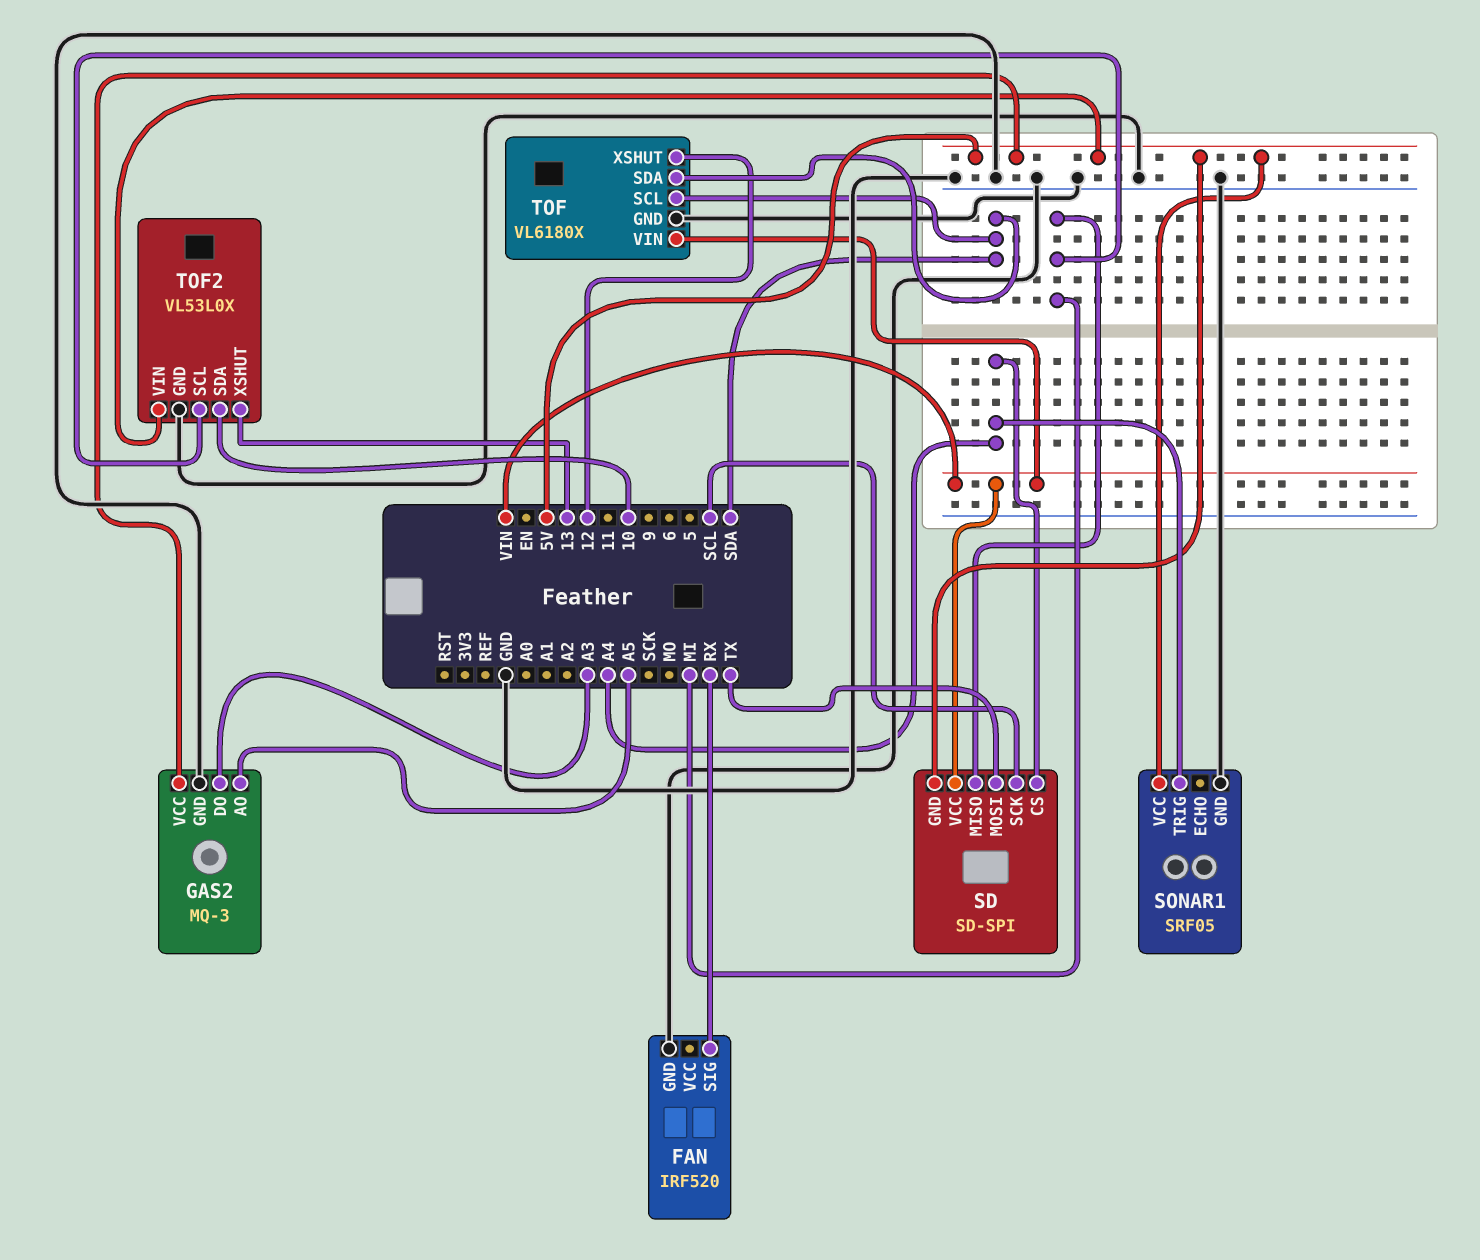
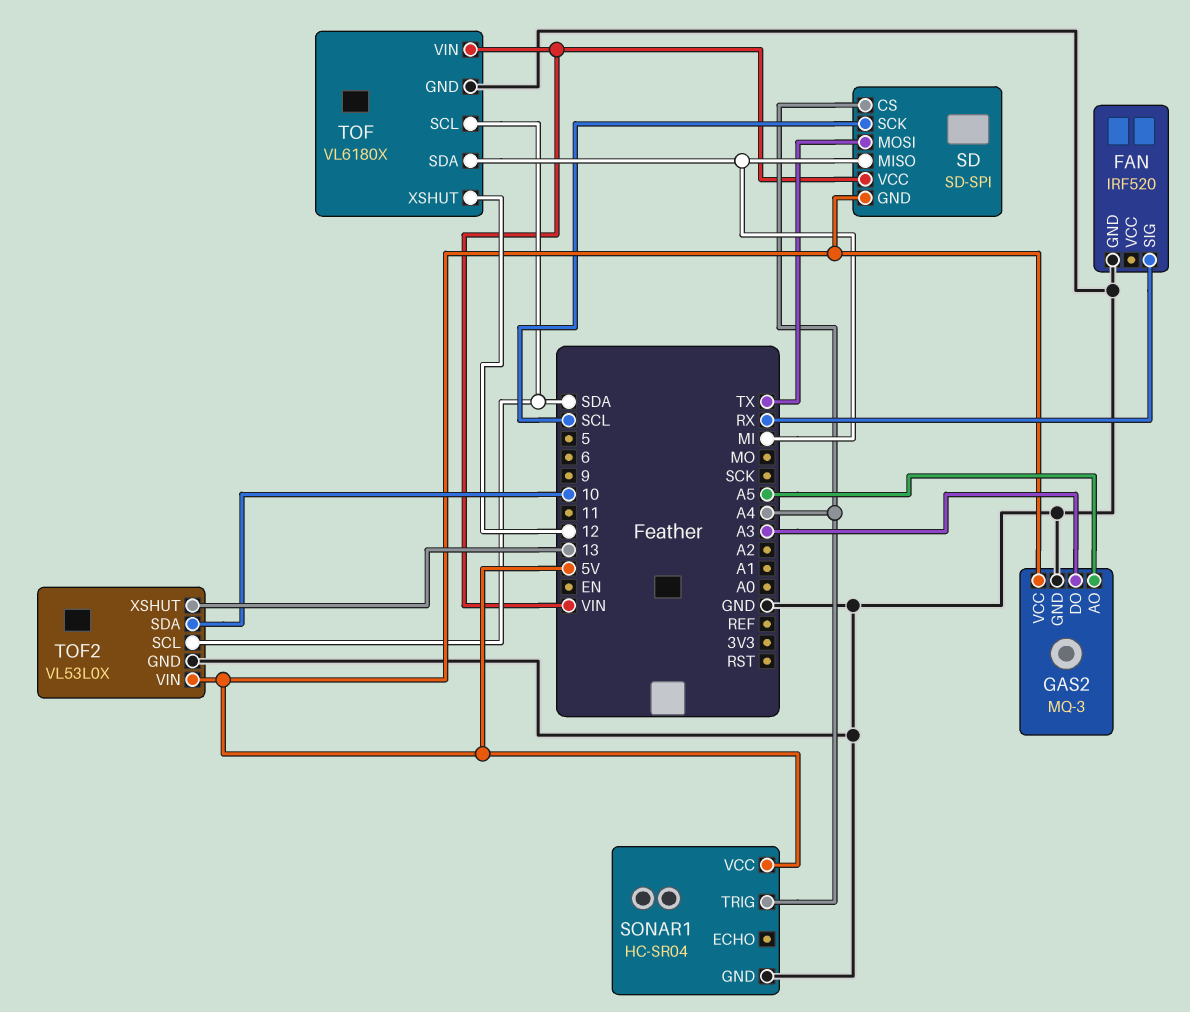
SONAR1: SRF05 -> HC-SR04
TOF pin SDA: SDA -> MI
TOF2 pin SCL: MI -> SDA

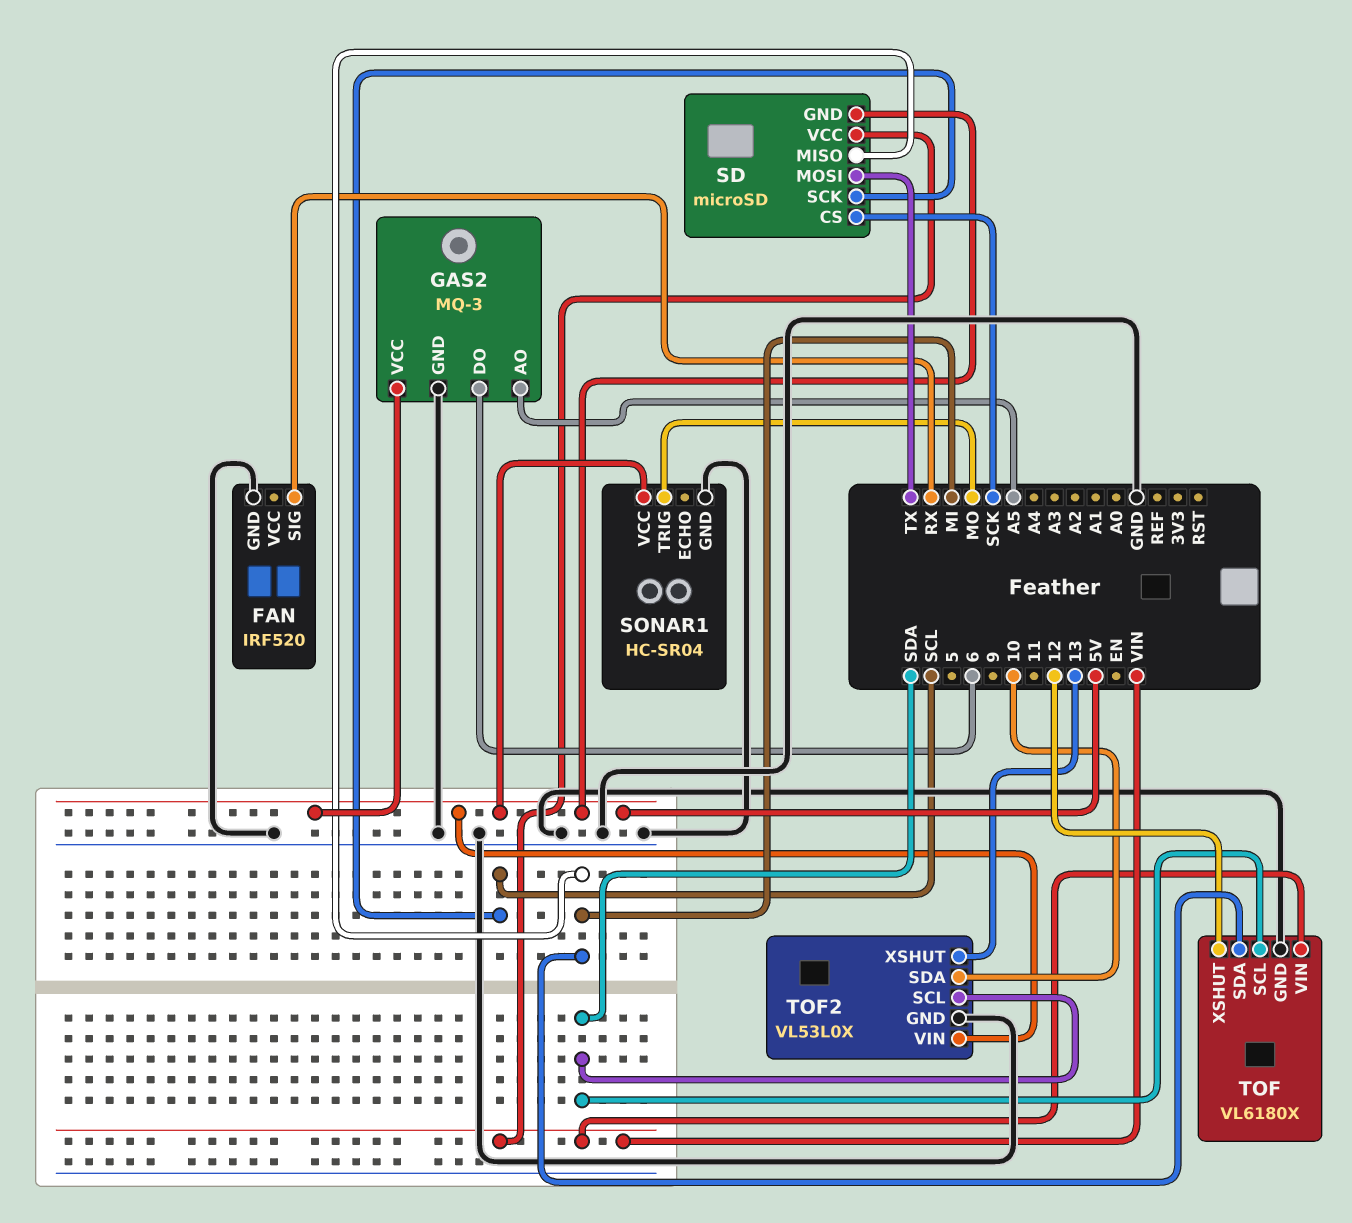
GAS2 pin DO: A3 -> 6
SD: SD-SPI -> microSD
SD pin CS: A4 -> SCK
SONAR1 pin TRIG: A4 -> MO

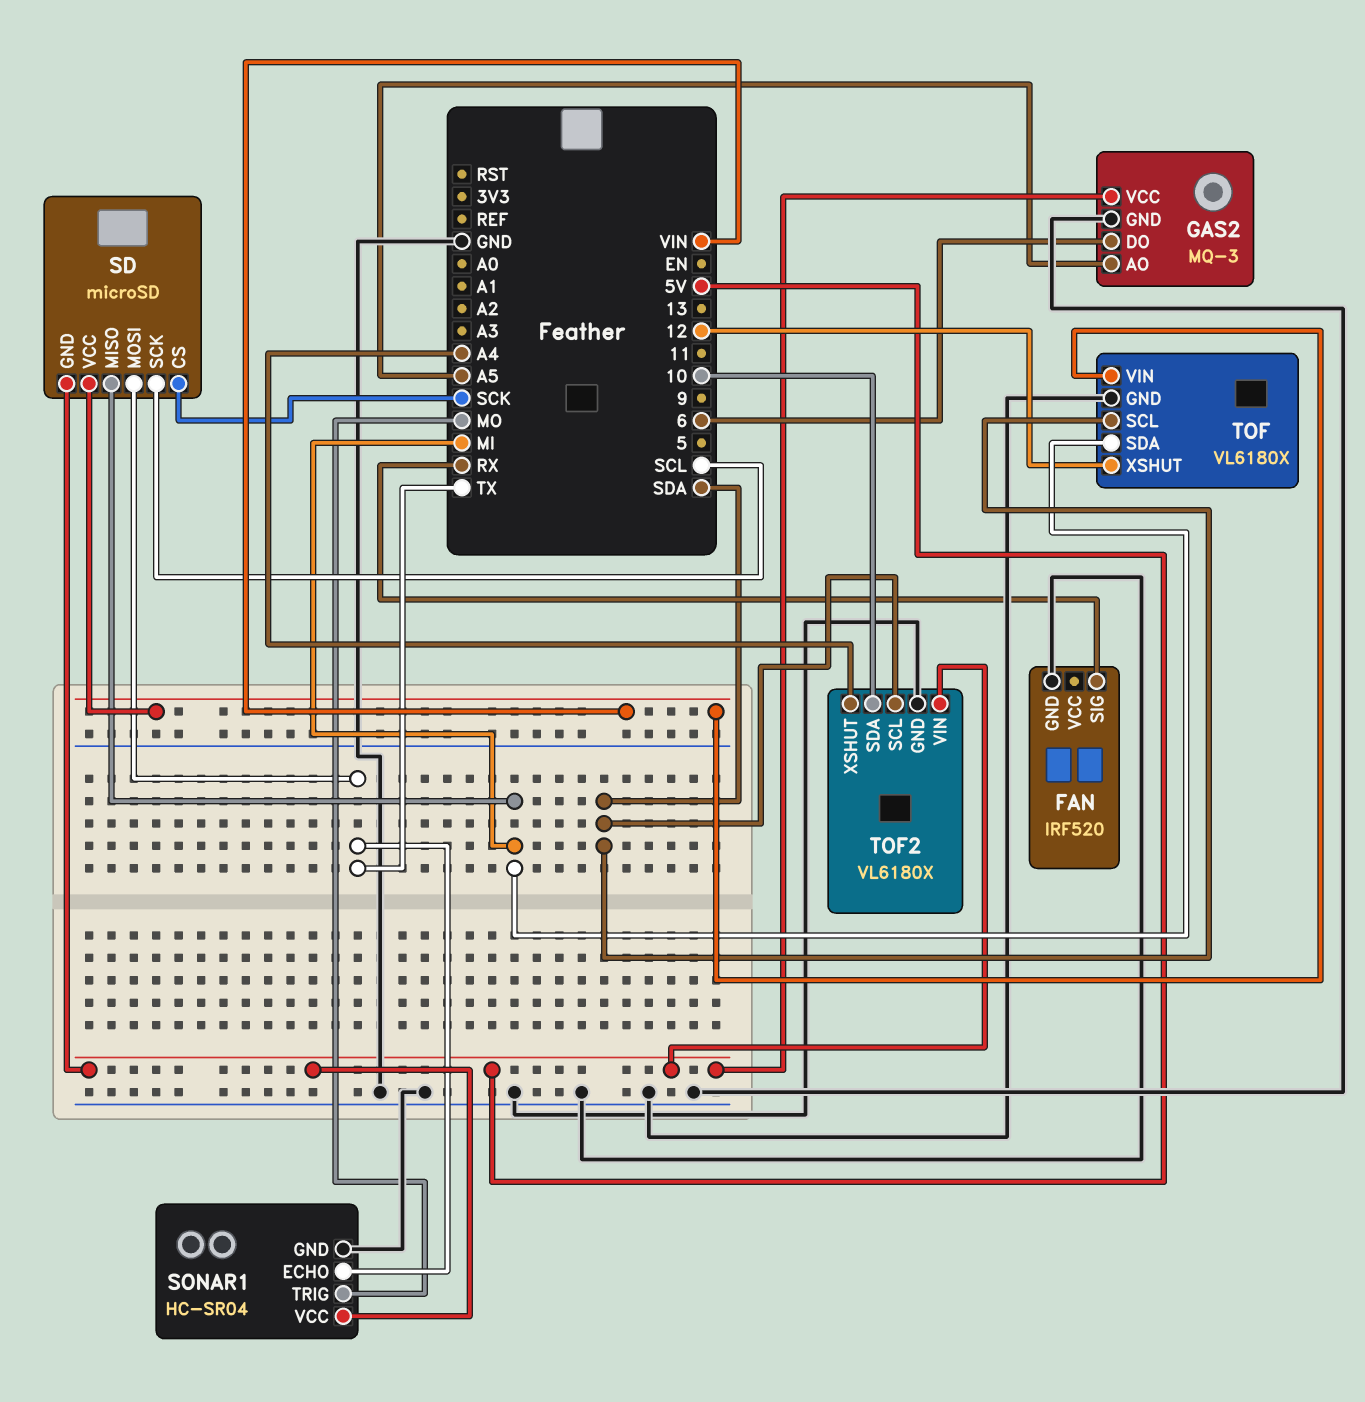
SONAR1 pin ECHO: none -> TX
TOF2: VL53L0X -> VL6180X
TOF2 pin XSHUT: 13 -> A4

